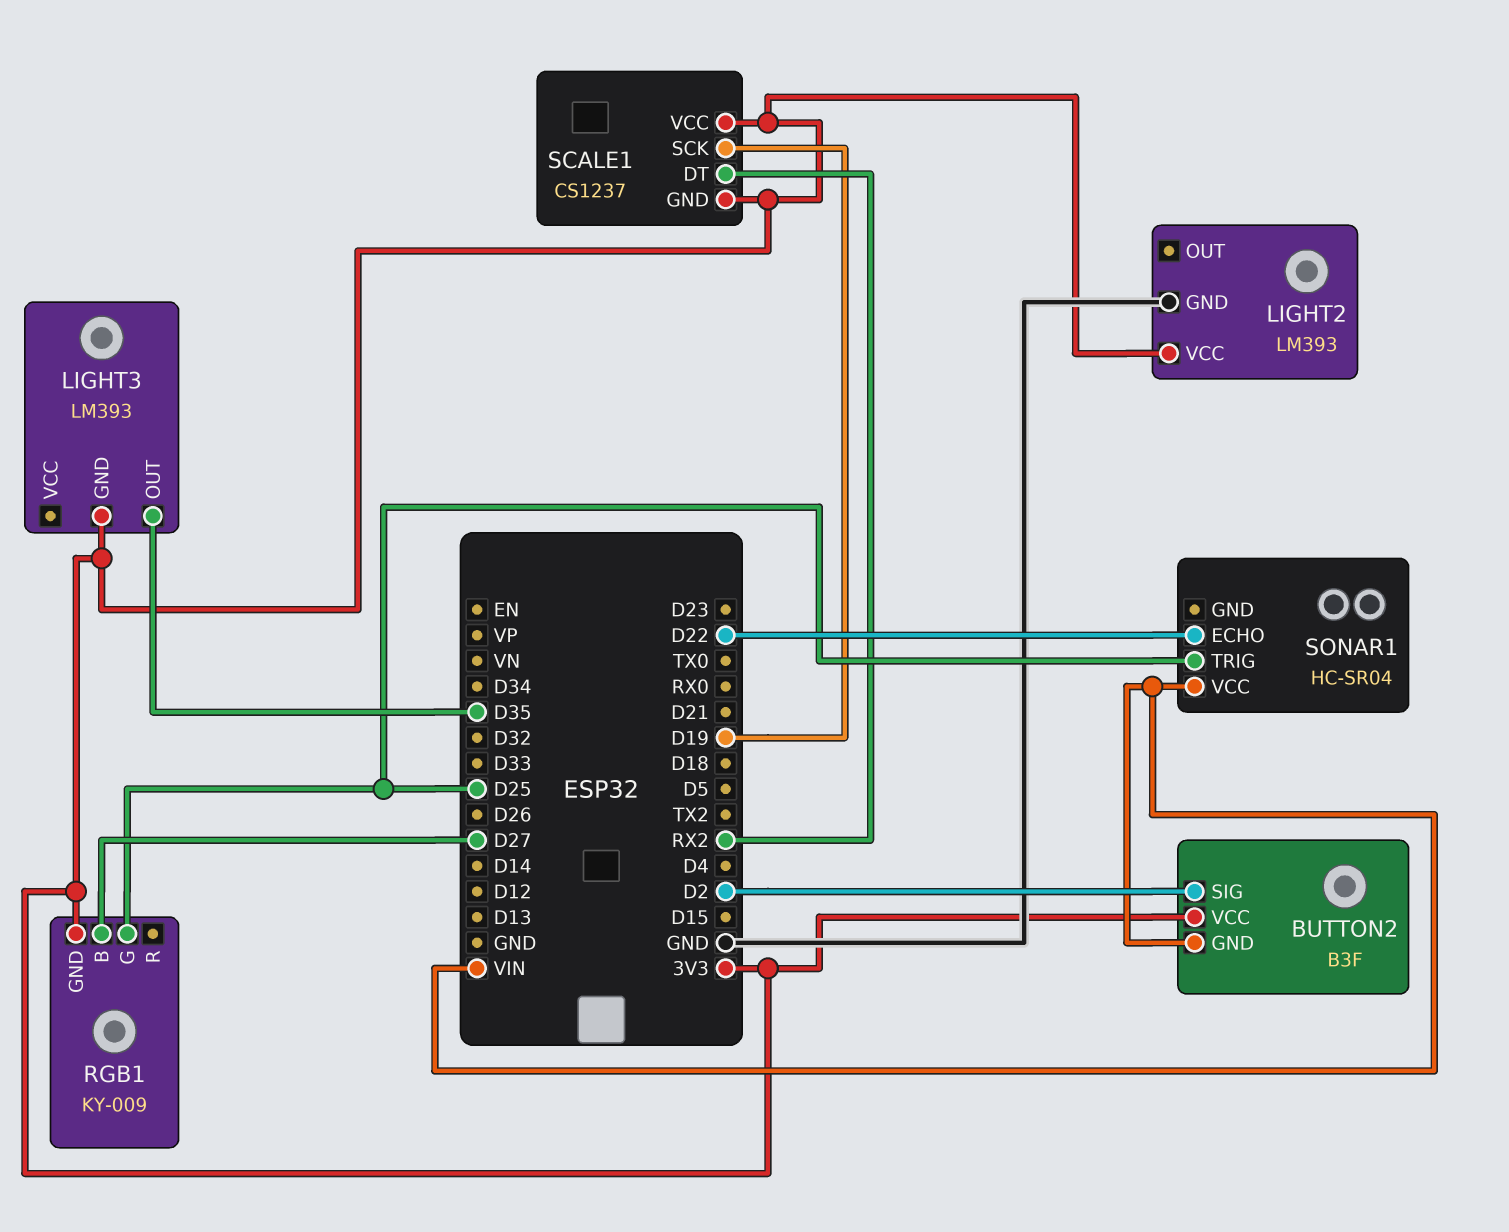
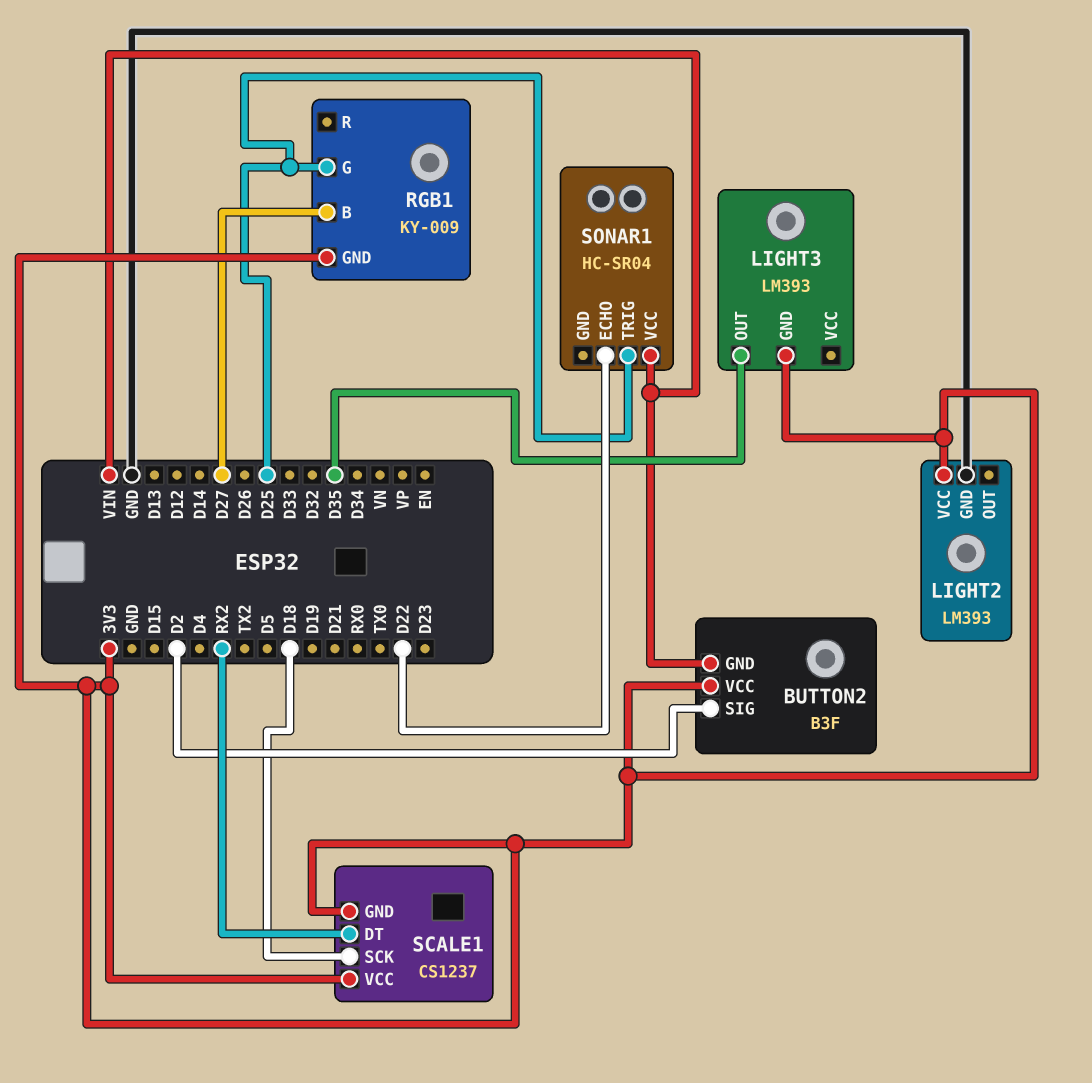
SCALE1 pin SCK: D19 -> D18

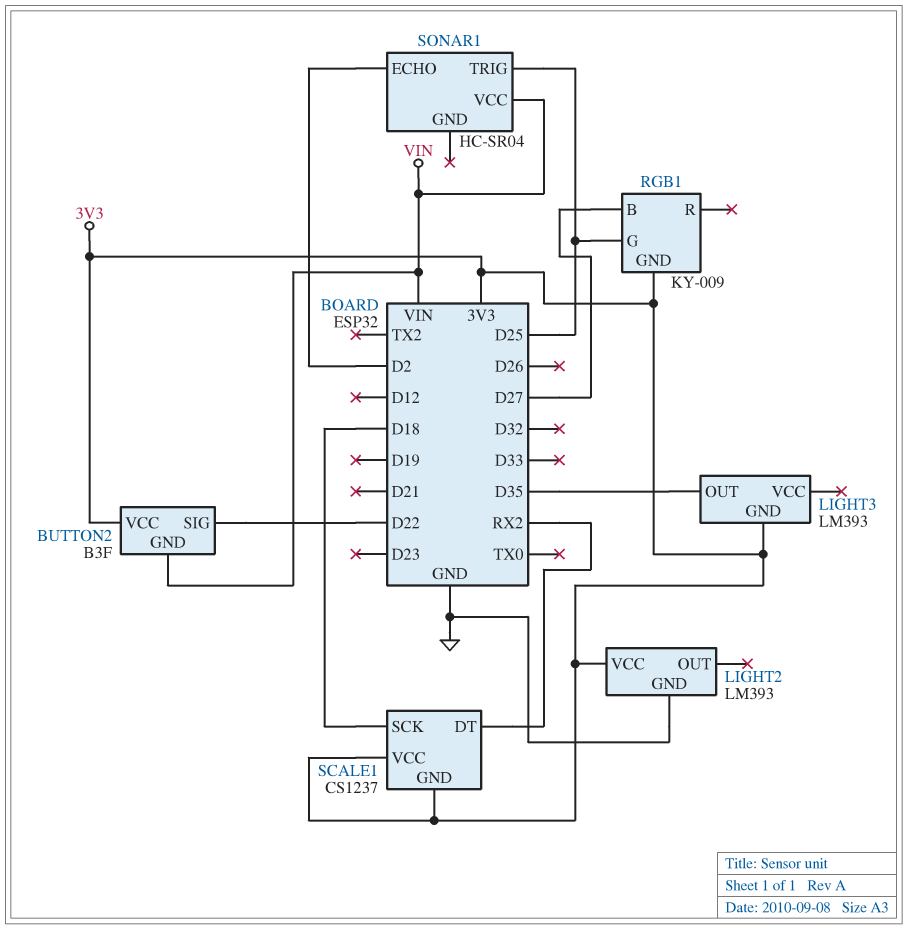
BUTTON2 pin SIG: D2 -> D22
SONAR1 pin ECHO: D22 -> D2

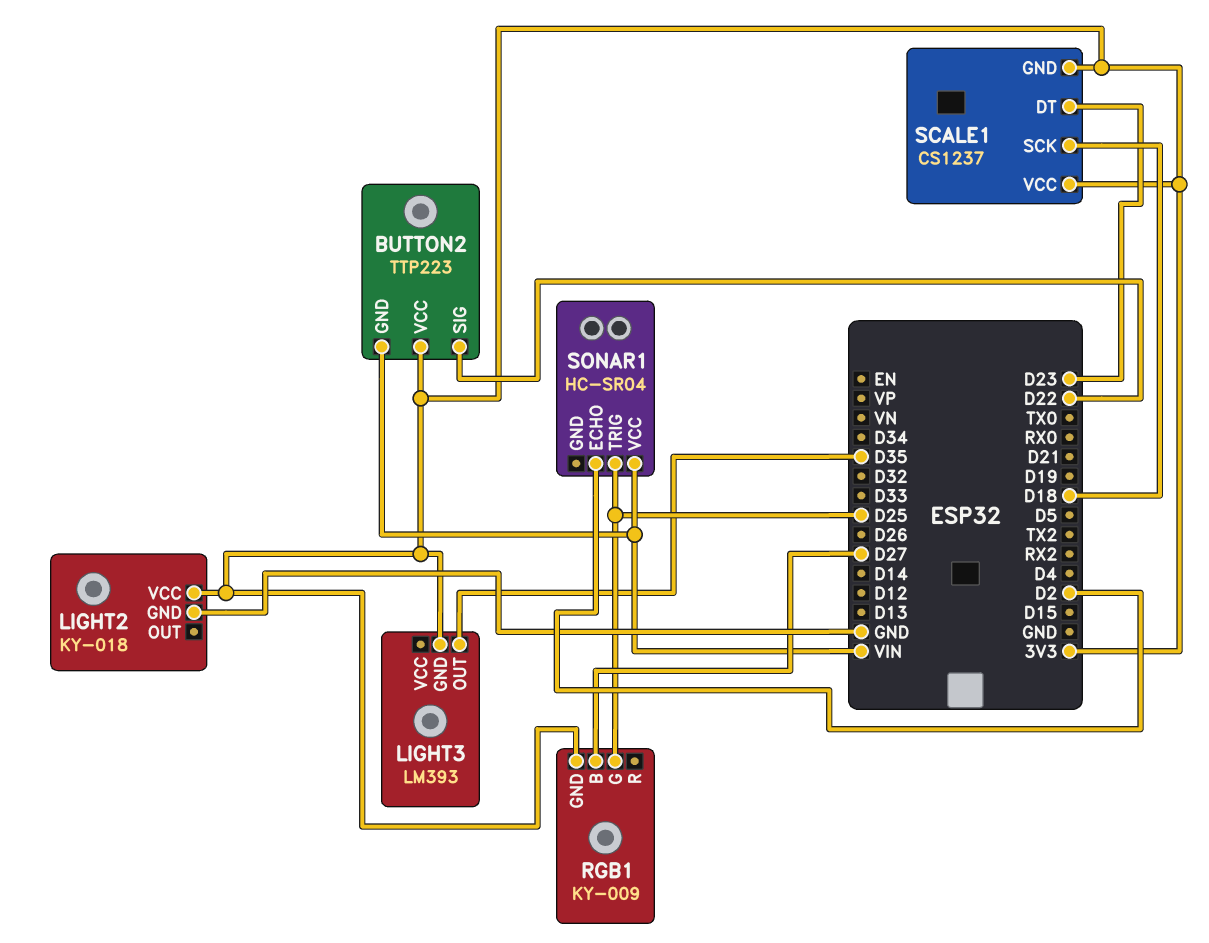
BUTTON2: B3F -> TTP223
LIGHT2: LM393 -> KY-018
SCALE1 pin DT: RX2 -> D23

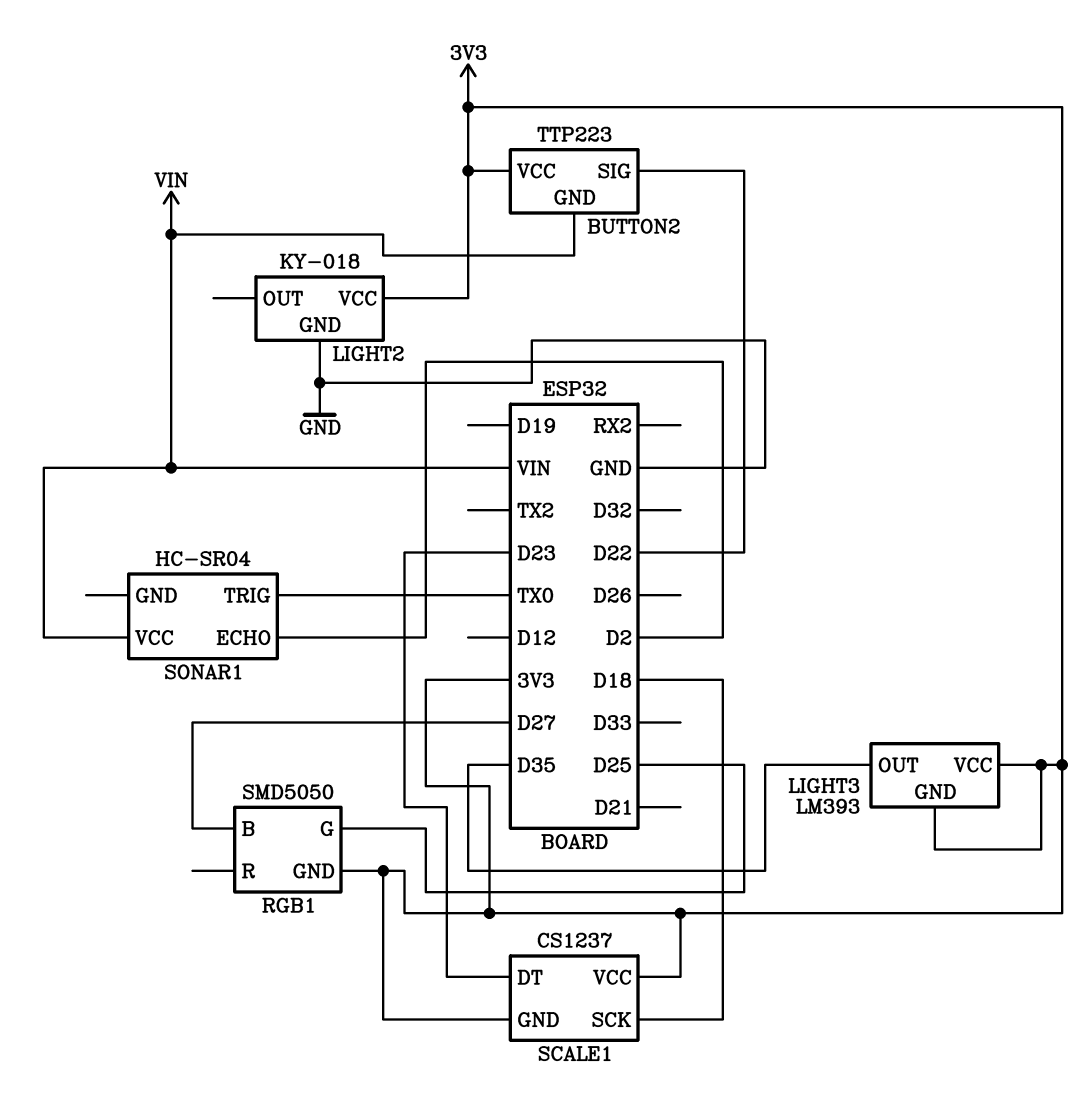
LIGHT3 pin VCC: none -> 3V3
RGB1: KY-009 -> SMD5050
SONAR1 pin TRIG: D25 -> TX0

